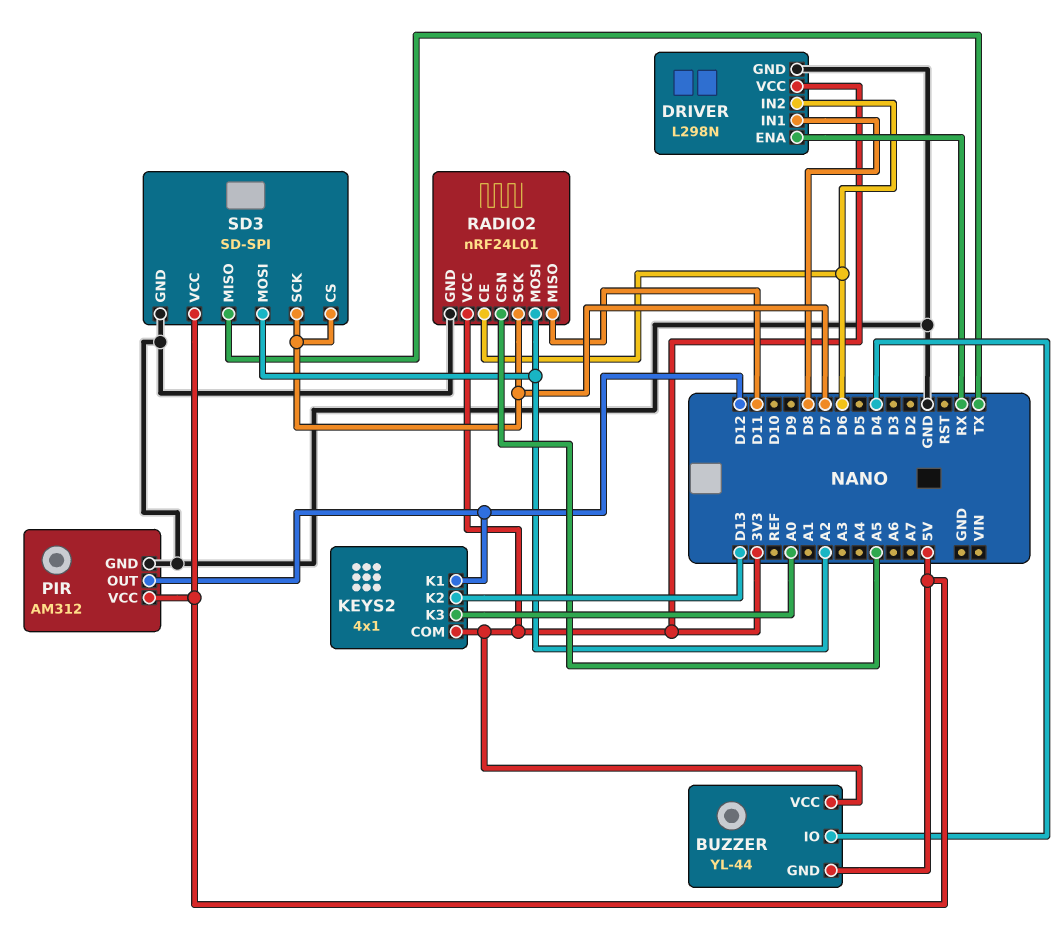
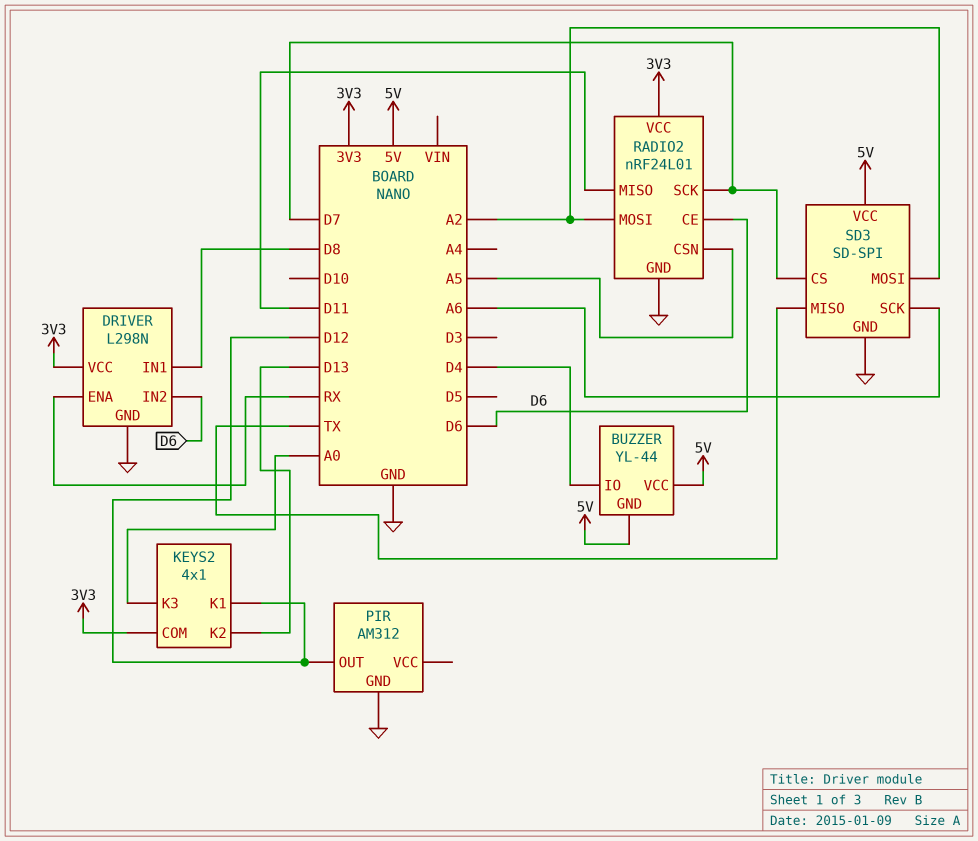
BUZZER pin VCC: 3V3 -> 5V
PIR pin VCC: 5V -> none
SD3 pin SCK: D7 -> A6

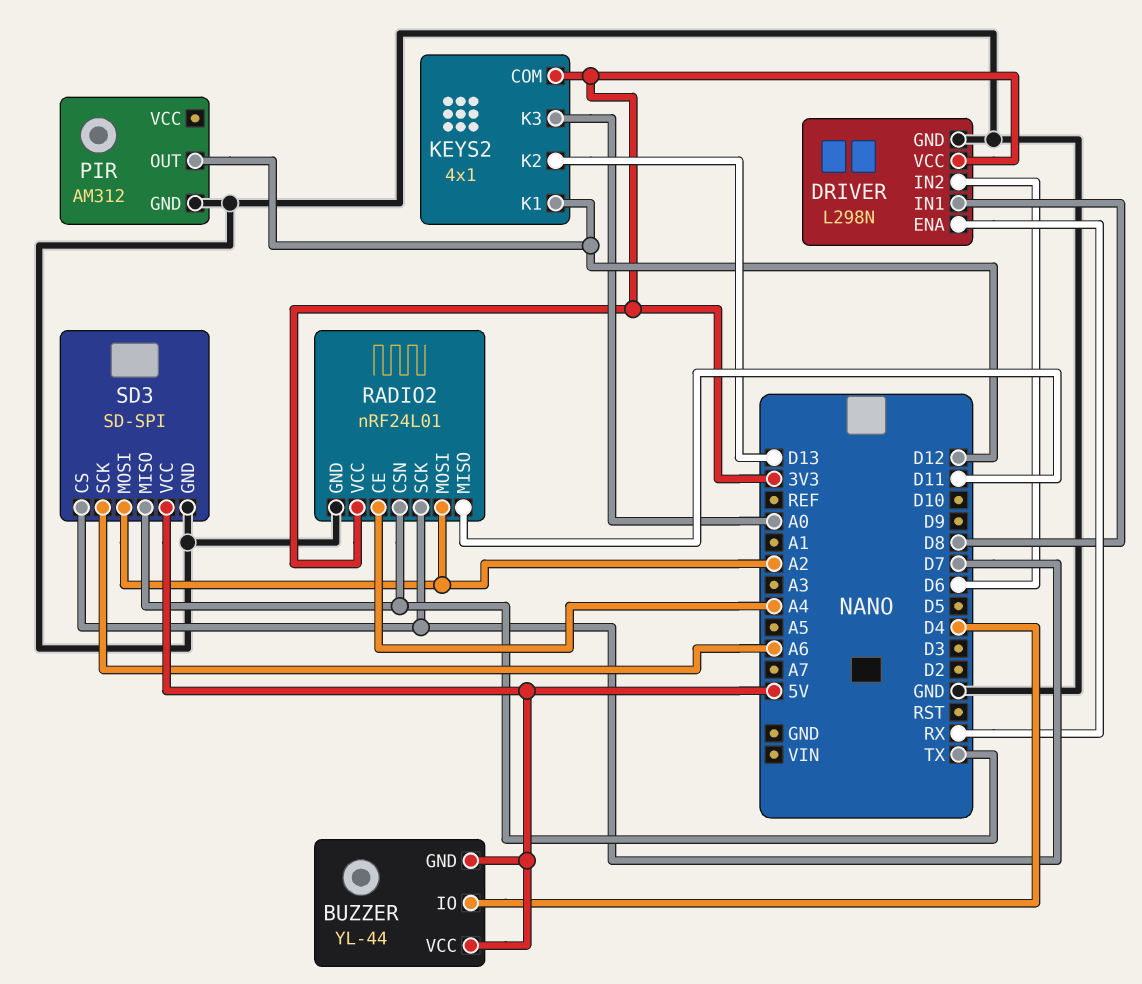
RADIO2 pin CE: D6 -> A4
RADIO2 pin CSN: A5 -> TX

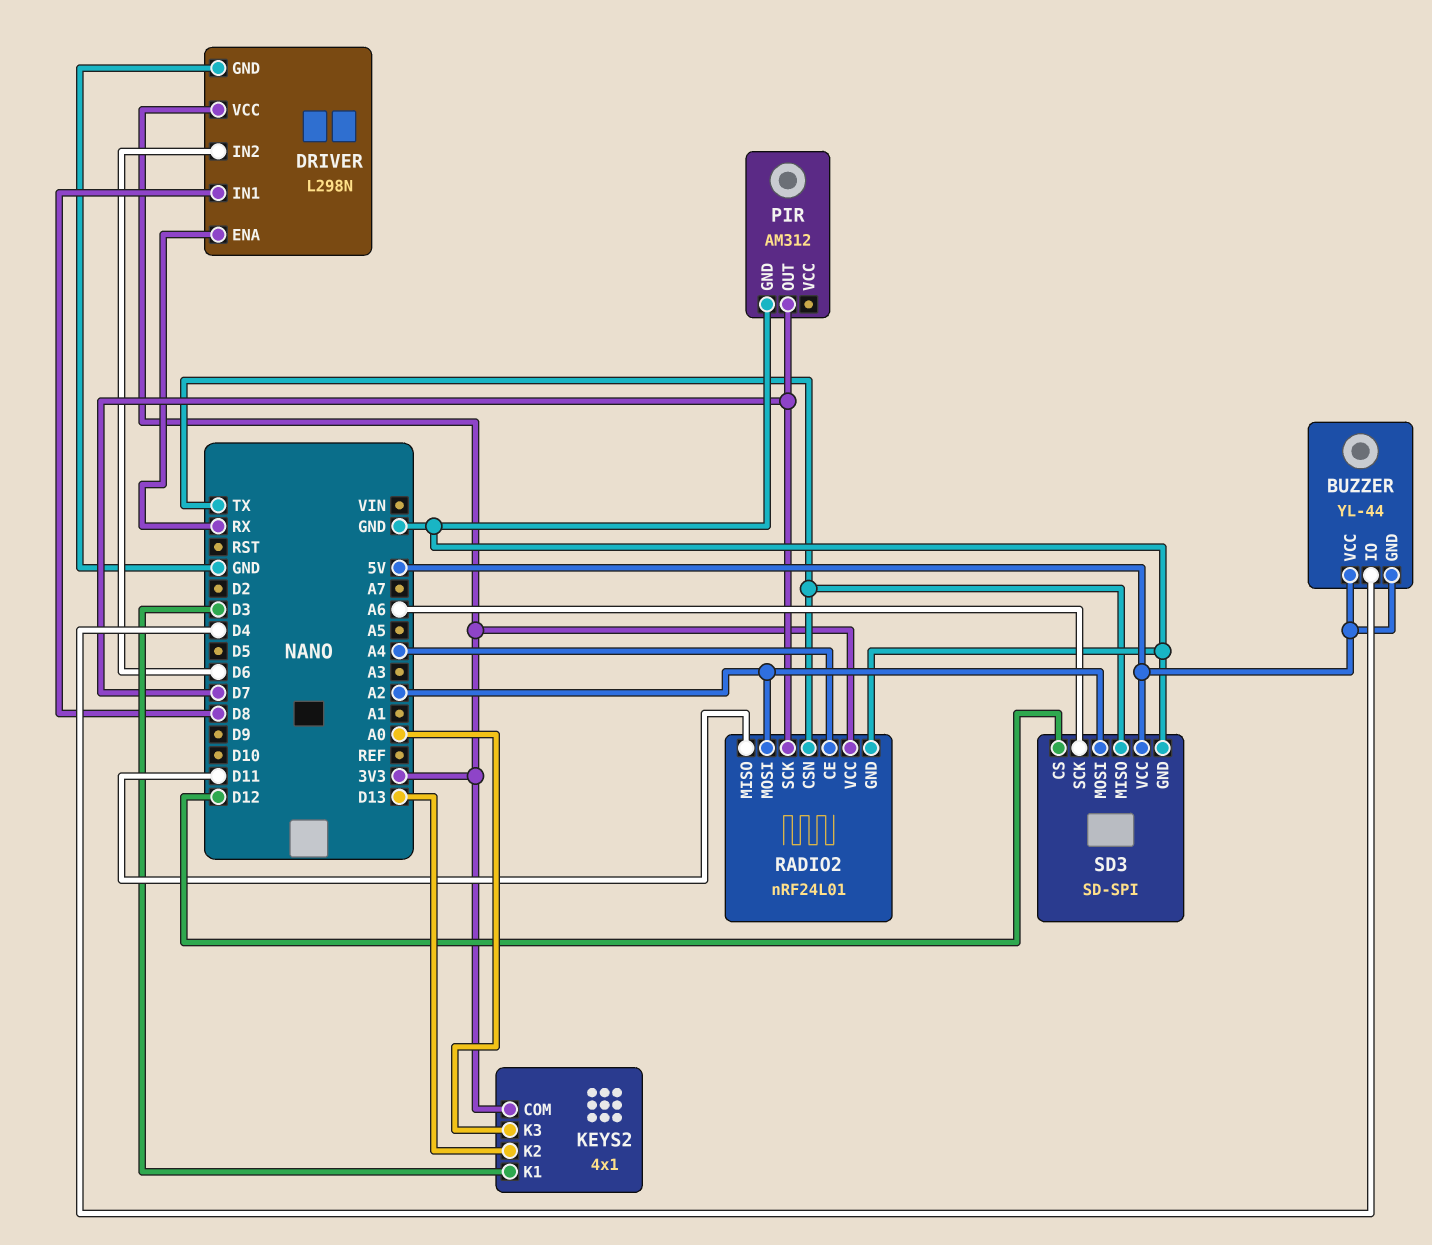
KEYS2 pin K1: D12 -> D3
PIR pin OUT: D12 -> D7
SD3 pin CS: D7 -> D12

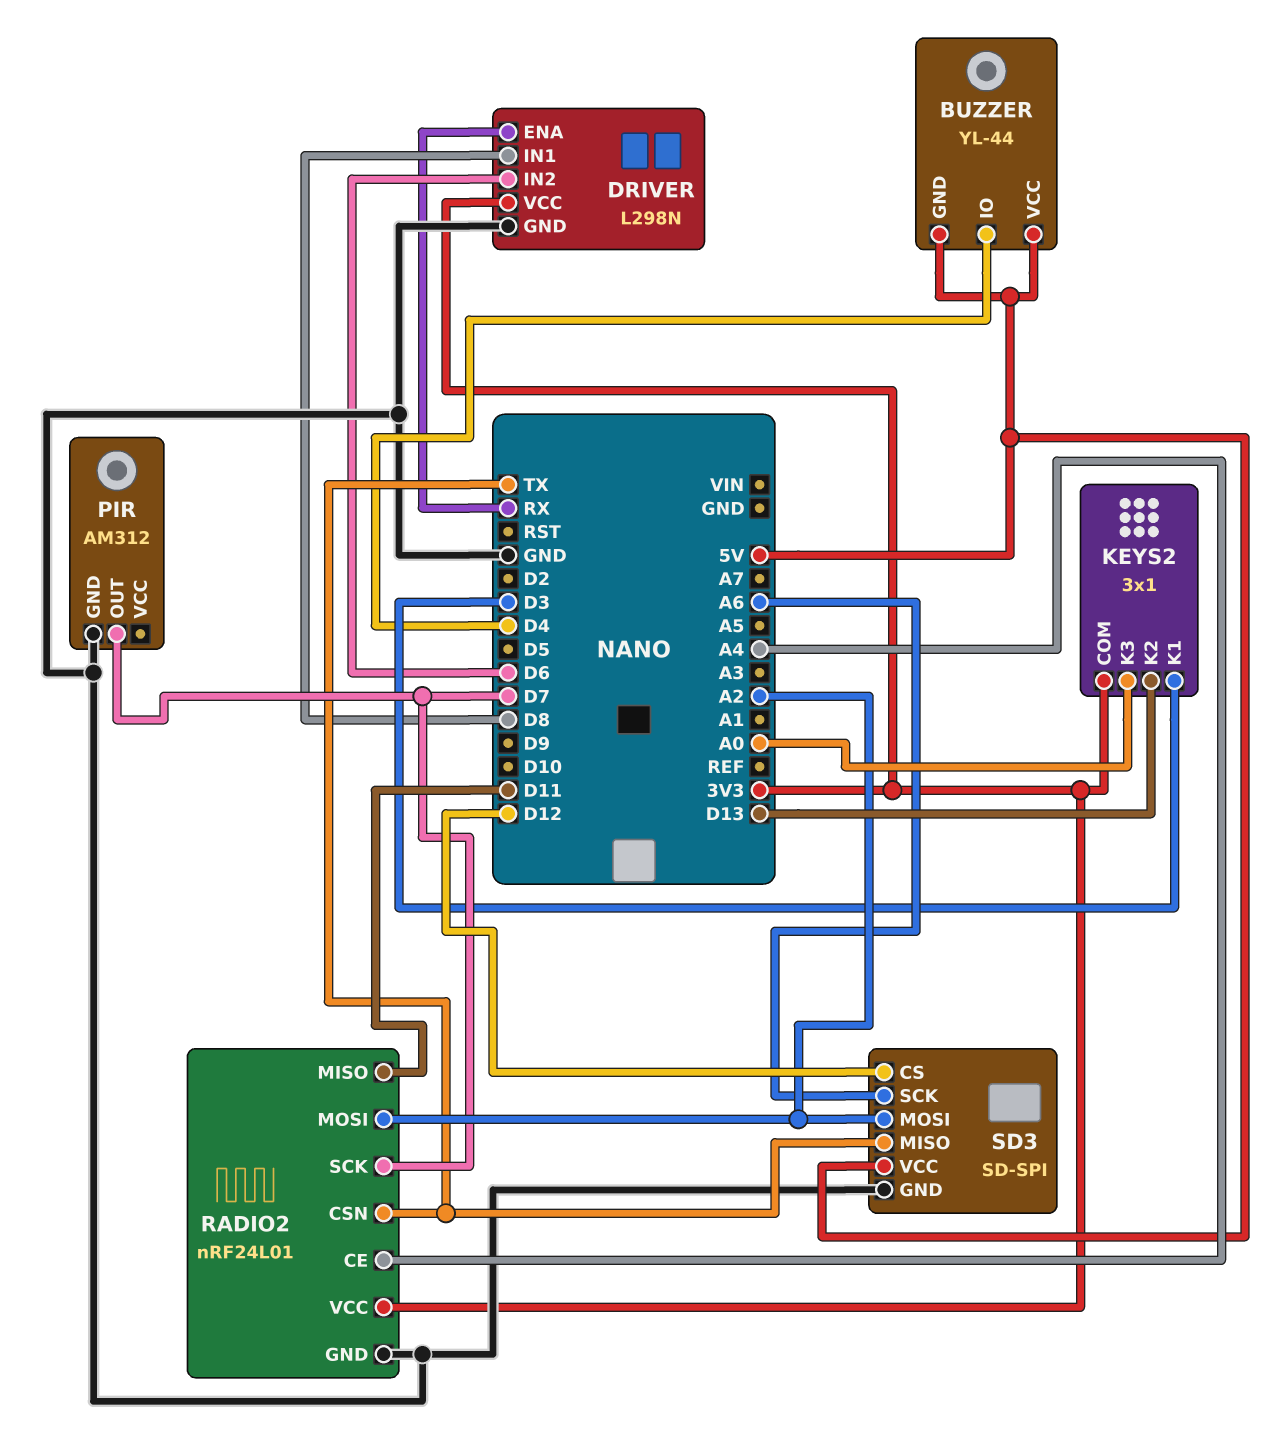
KEYS2: 4x1 -> 3x1

